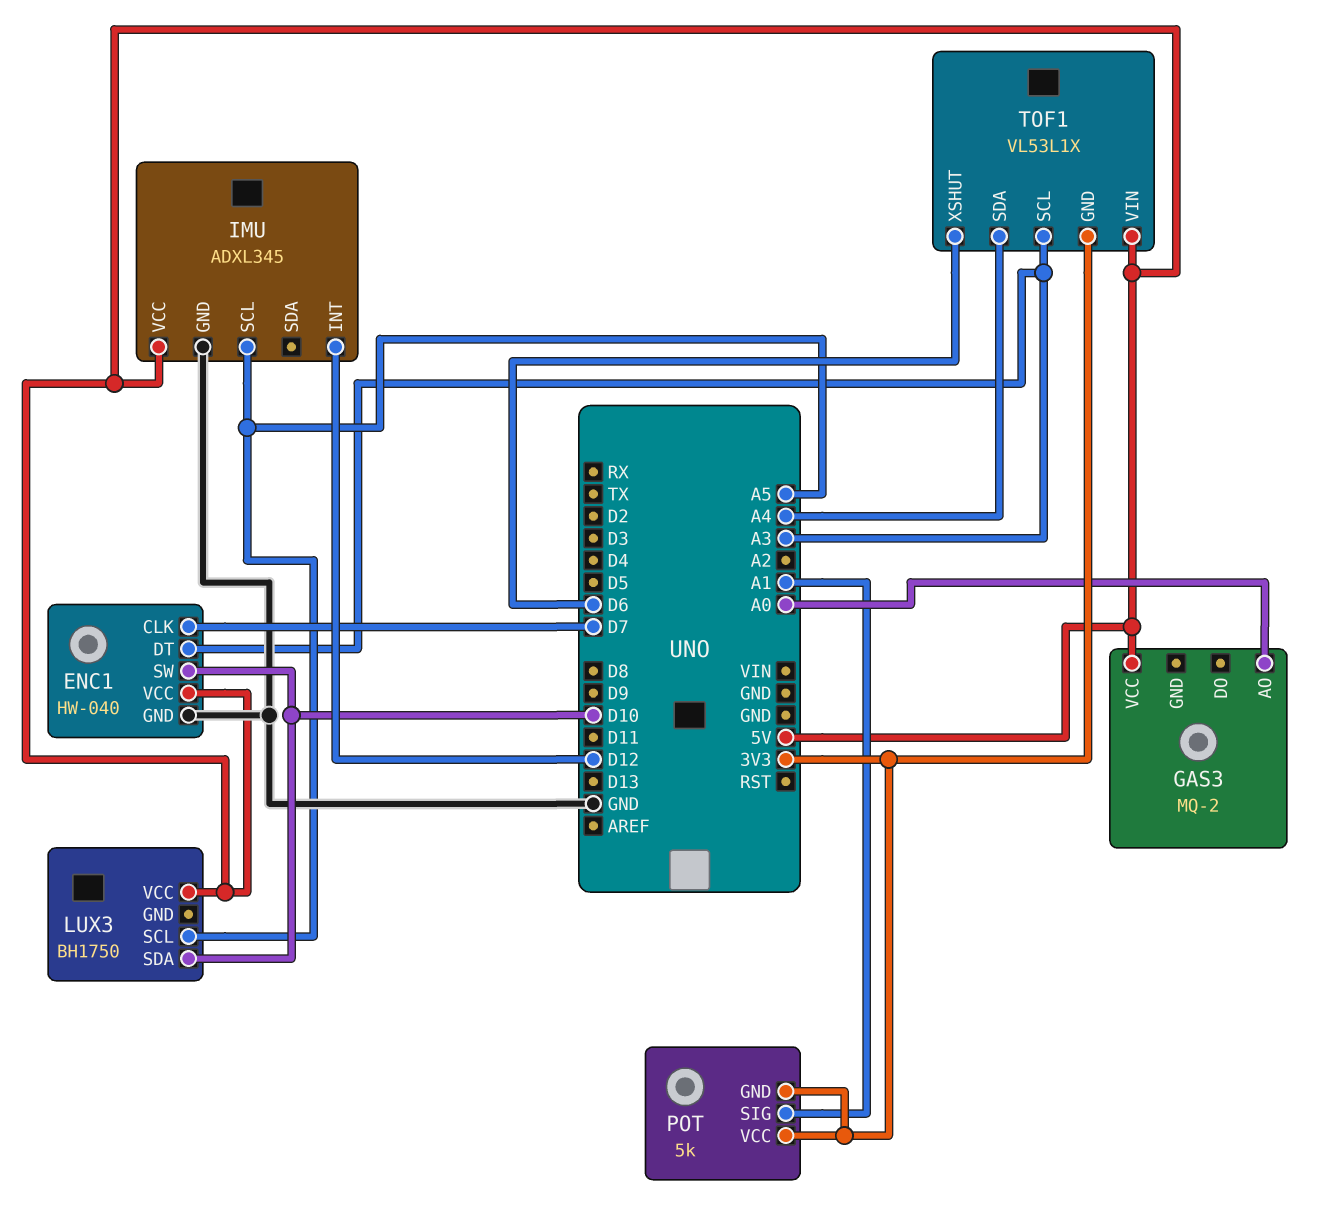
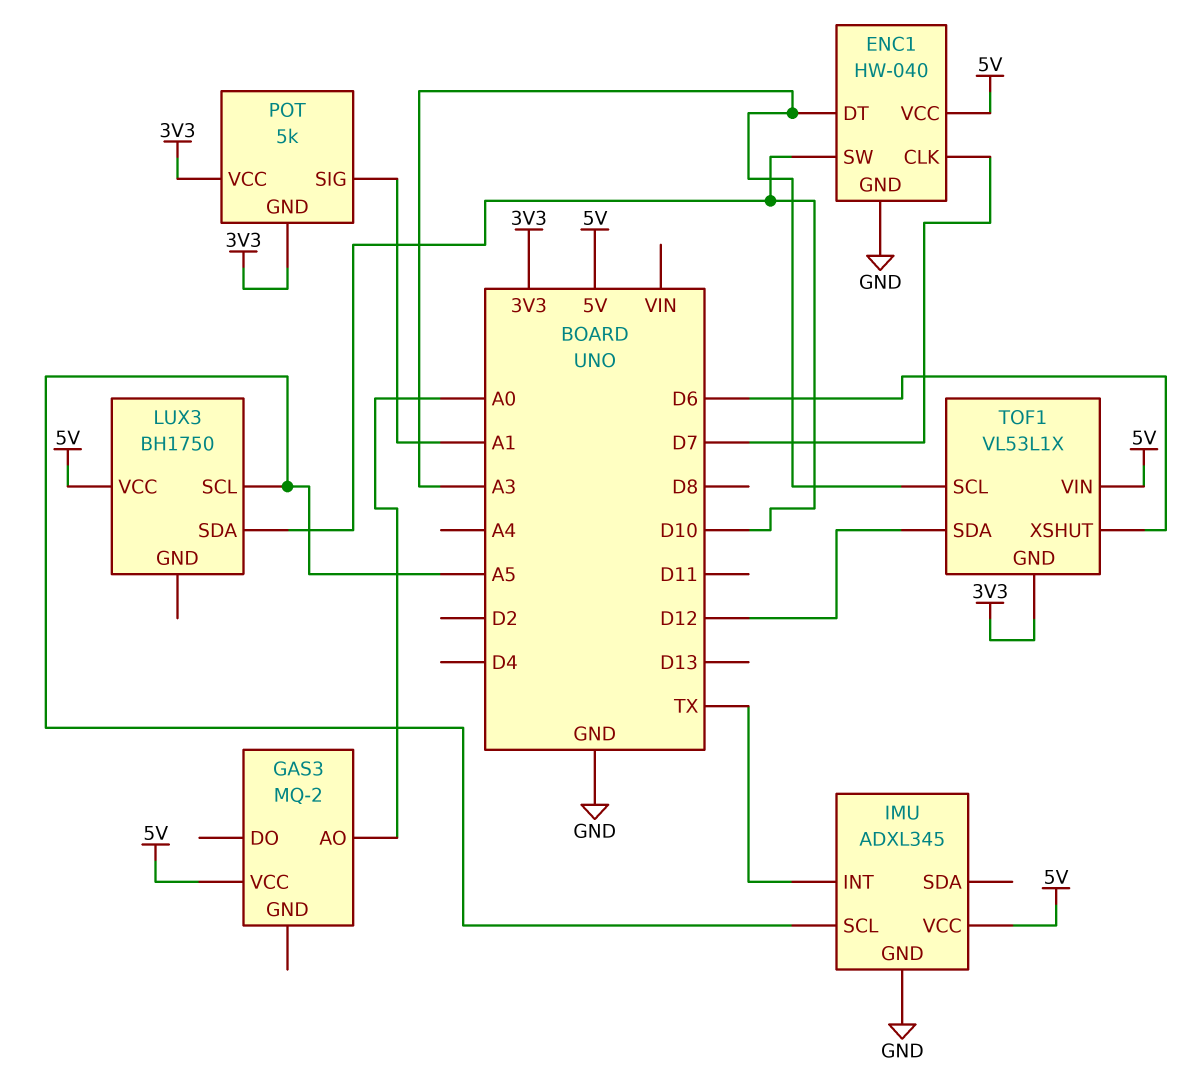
IMU pin INT: D12 -> TX
TOF1 pin SDA: A4 -> D12

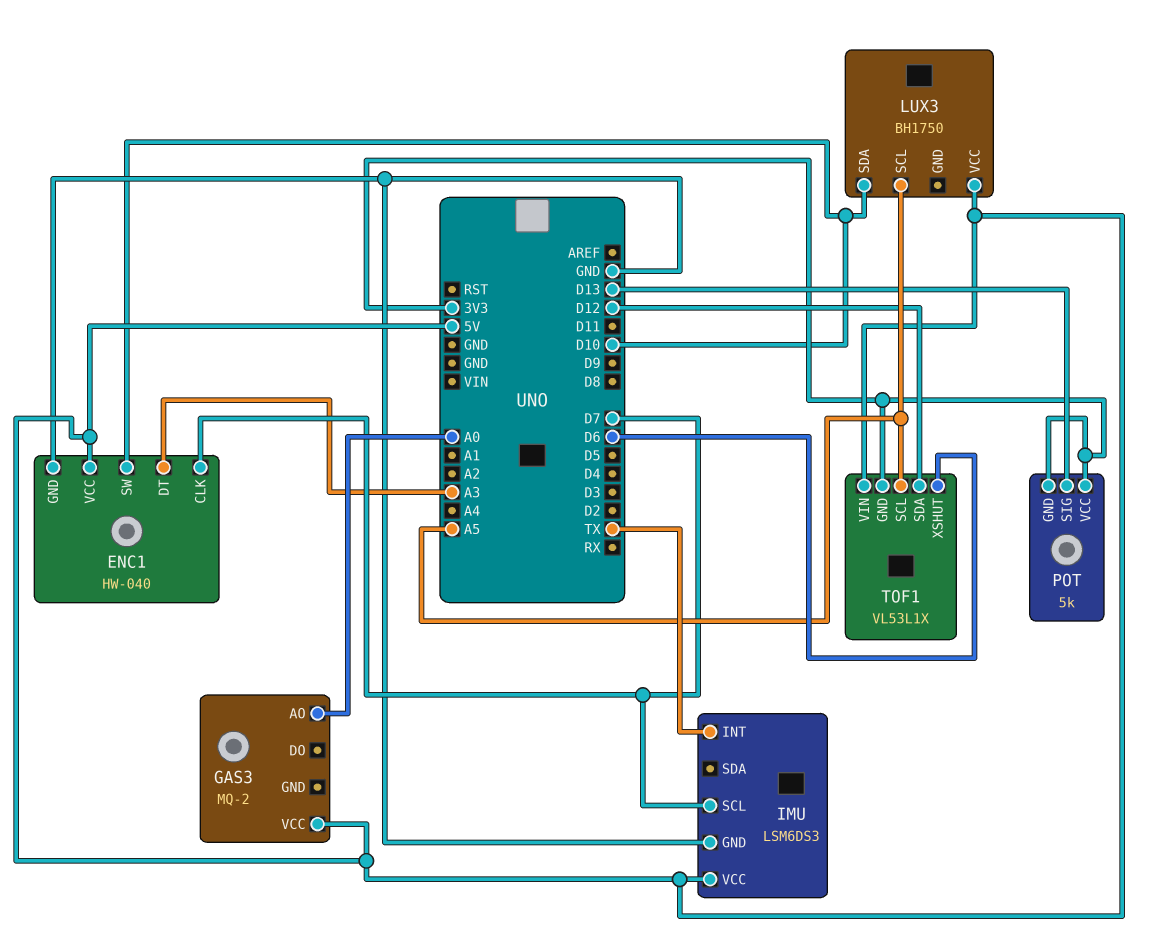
IMU: ADXL345 -> LSM6DS3
IMU pin SCL: A5 -> D7
POT pin SIG: A1 -> D13
TOF1 pin SCL: A3 -> A5

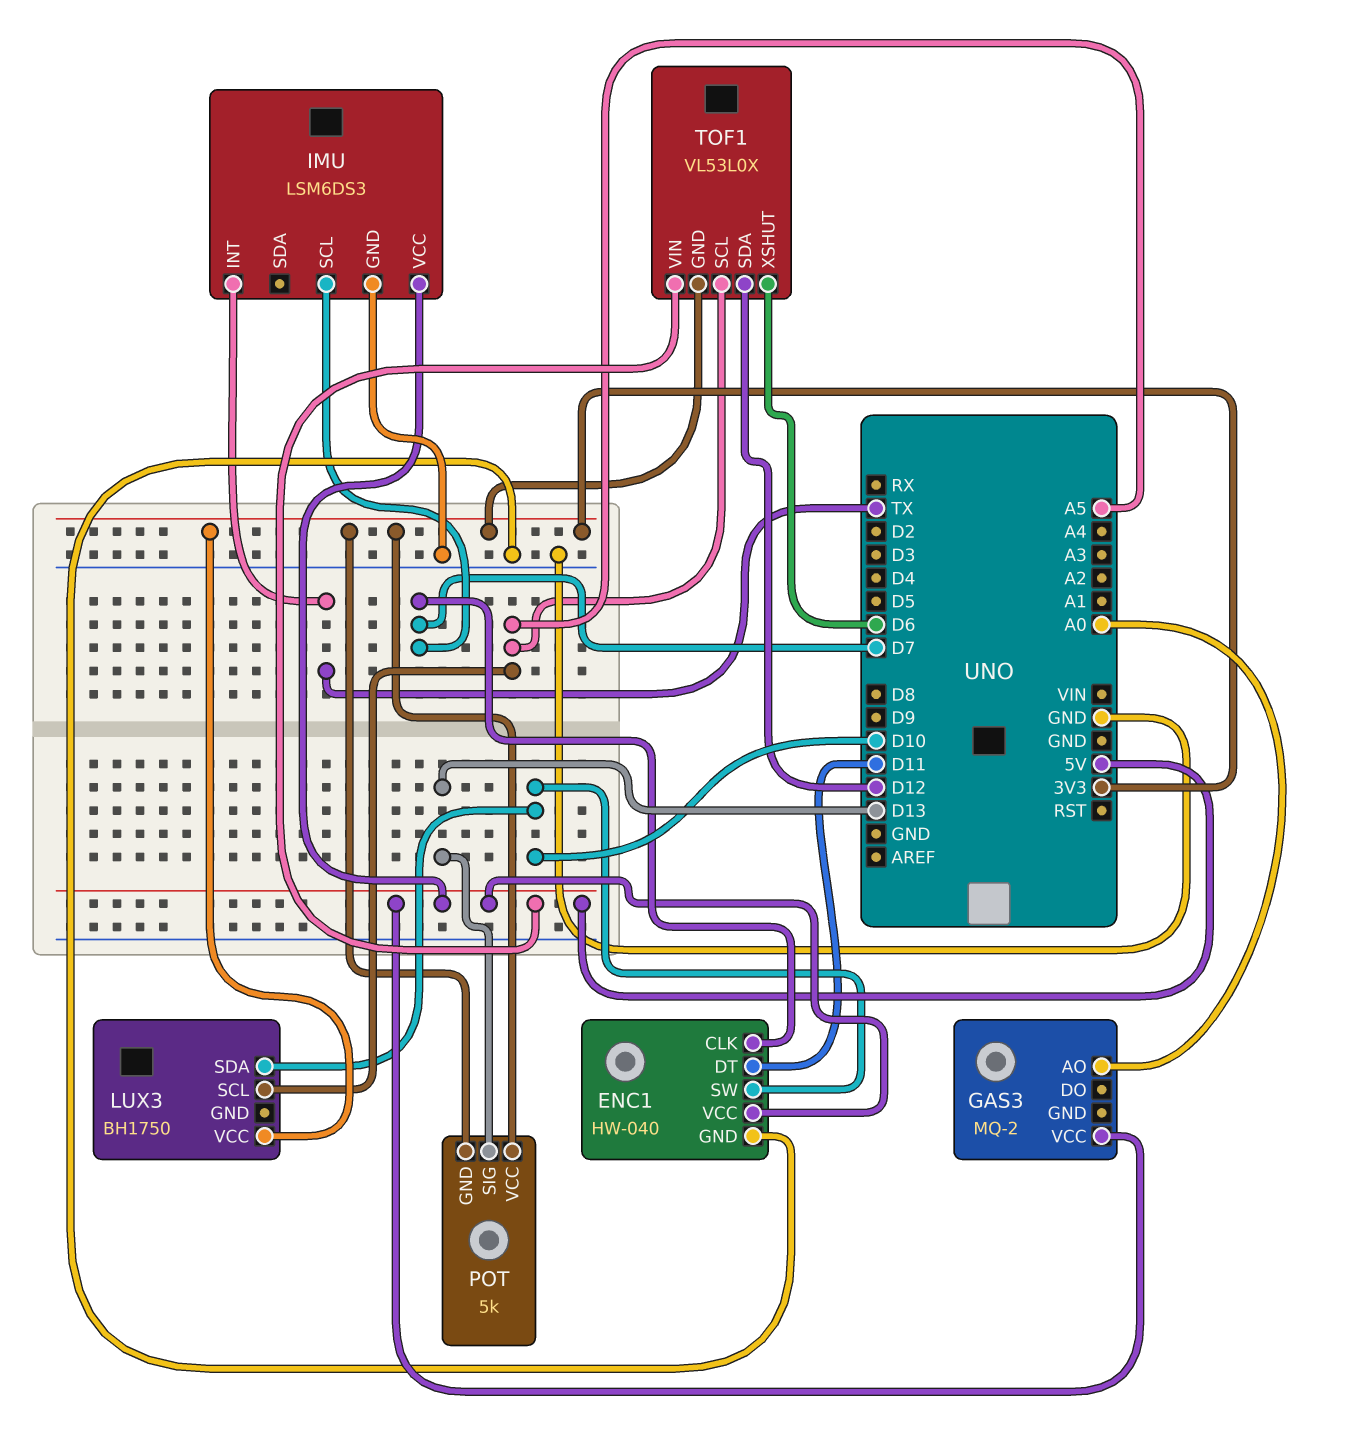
ENC1 pin DT: A3 -> D11
LUX3 pin VCC: 5V -> 3V3
TOF1: VL53L1X -> VL53L0X

